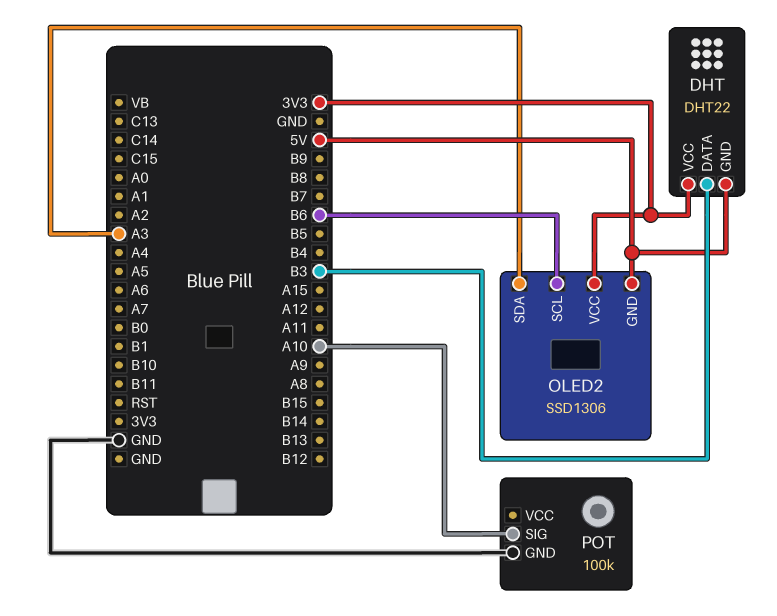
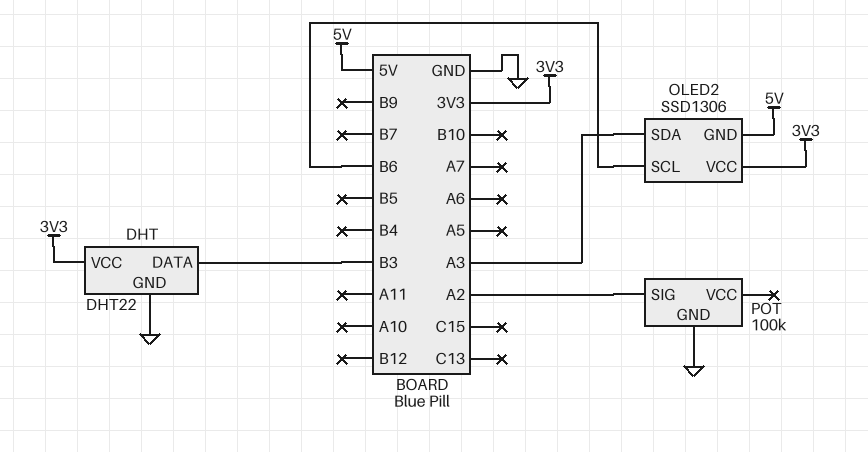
DHT pin GND: 5V -> GND
POT pin SIG: A10 -> A2

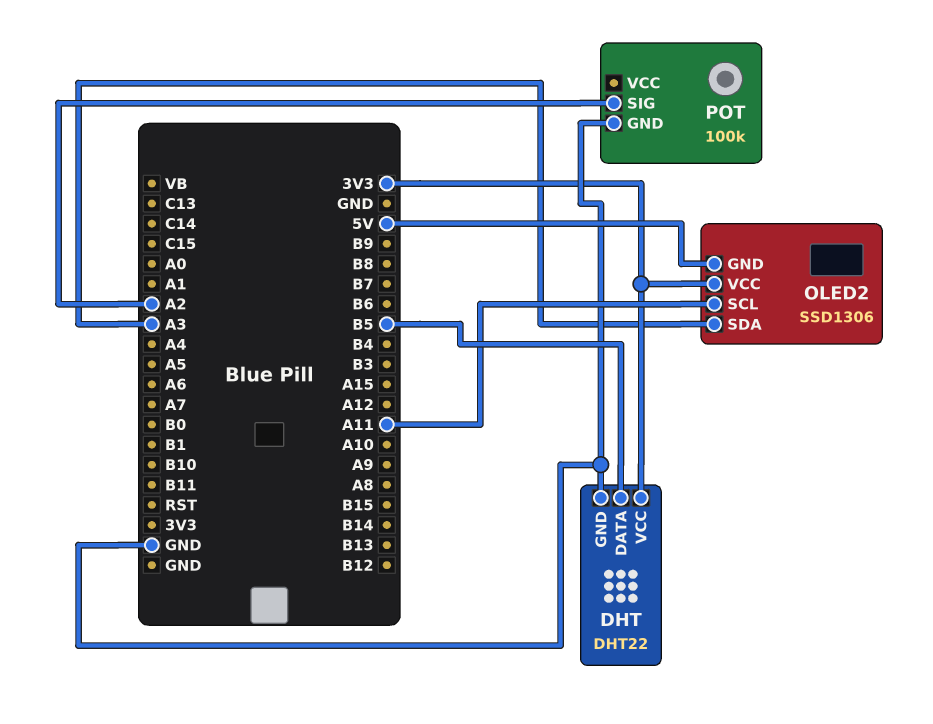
DHT pin DATA: B3 -> B5
OLED2 pin SCL: B6 -> A11

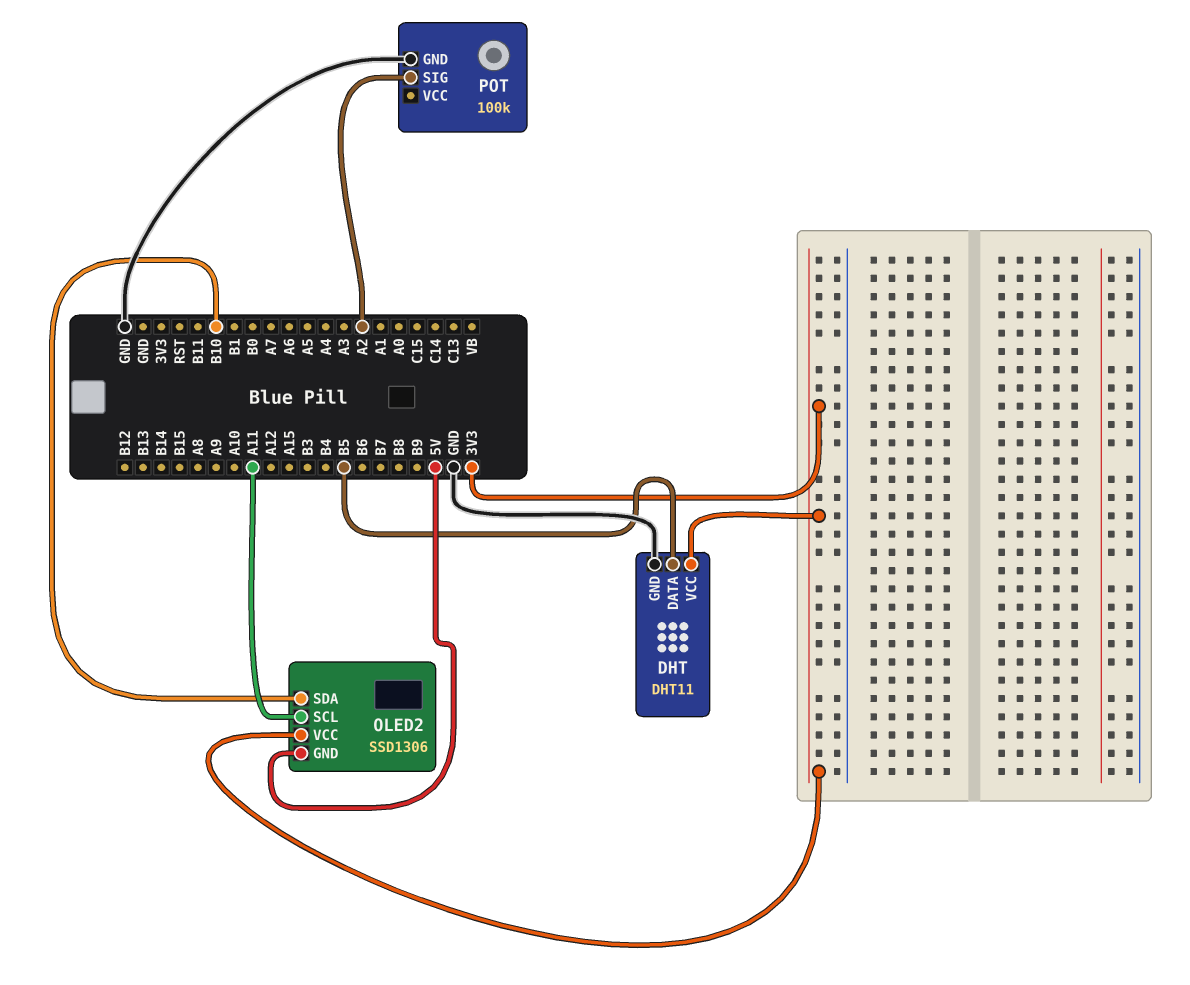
DHT: DHT22 -> DHT11
OLED2 pin SDA: A3 -> B10

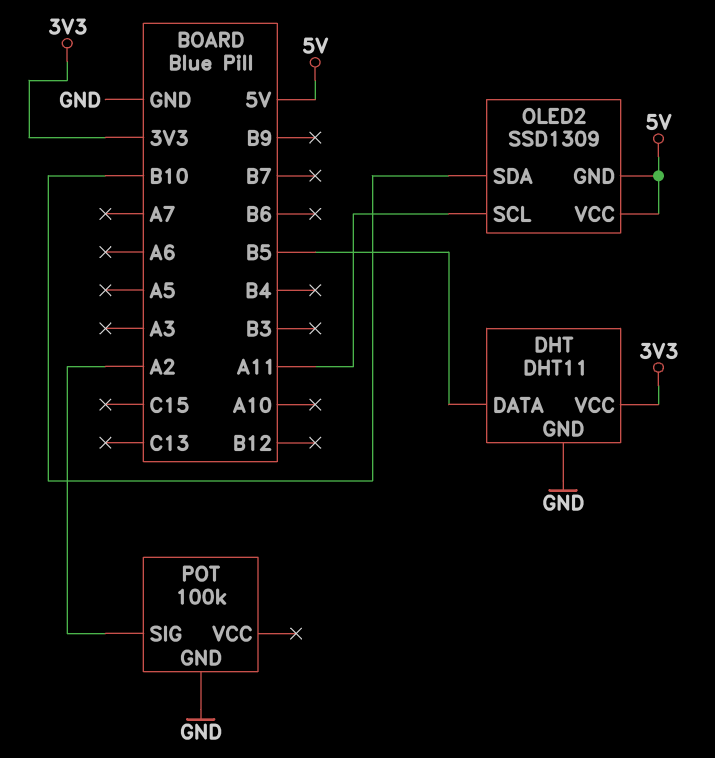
OLED2: SSD1306 -> SSD1309
OLED2 pin VCC: 3V3 -> 5V

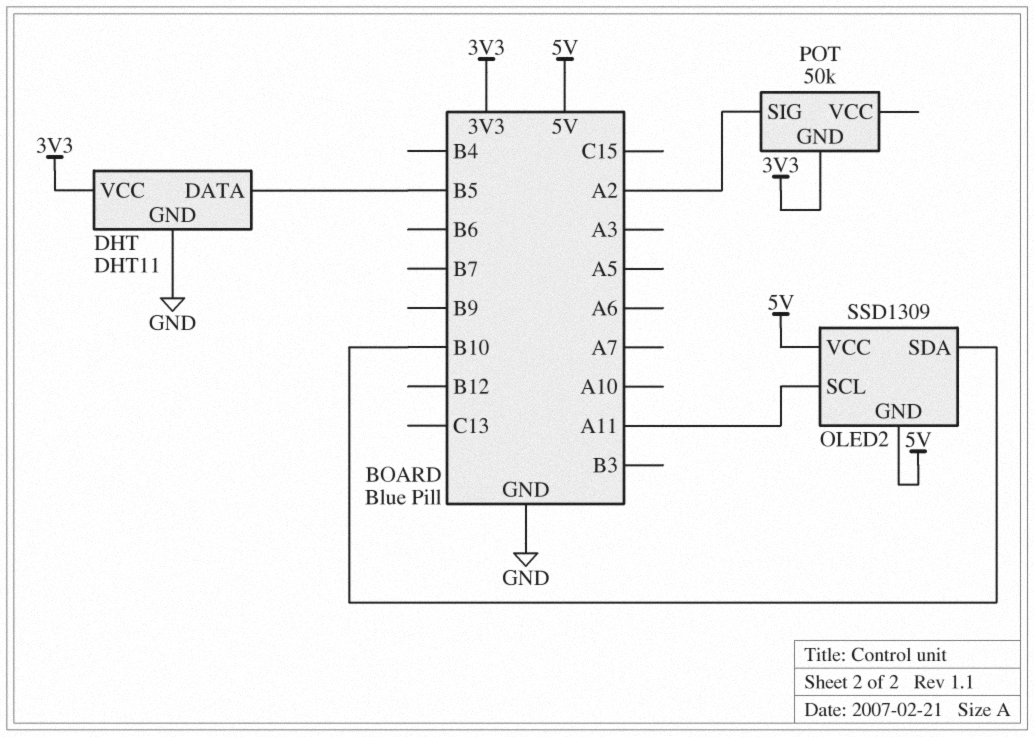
POT: 100k -> 50k
POT pin GND: GND -> 3V3

